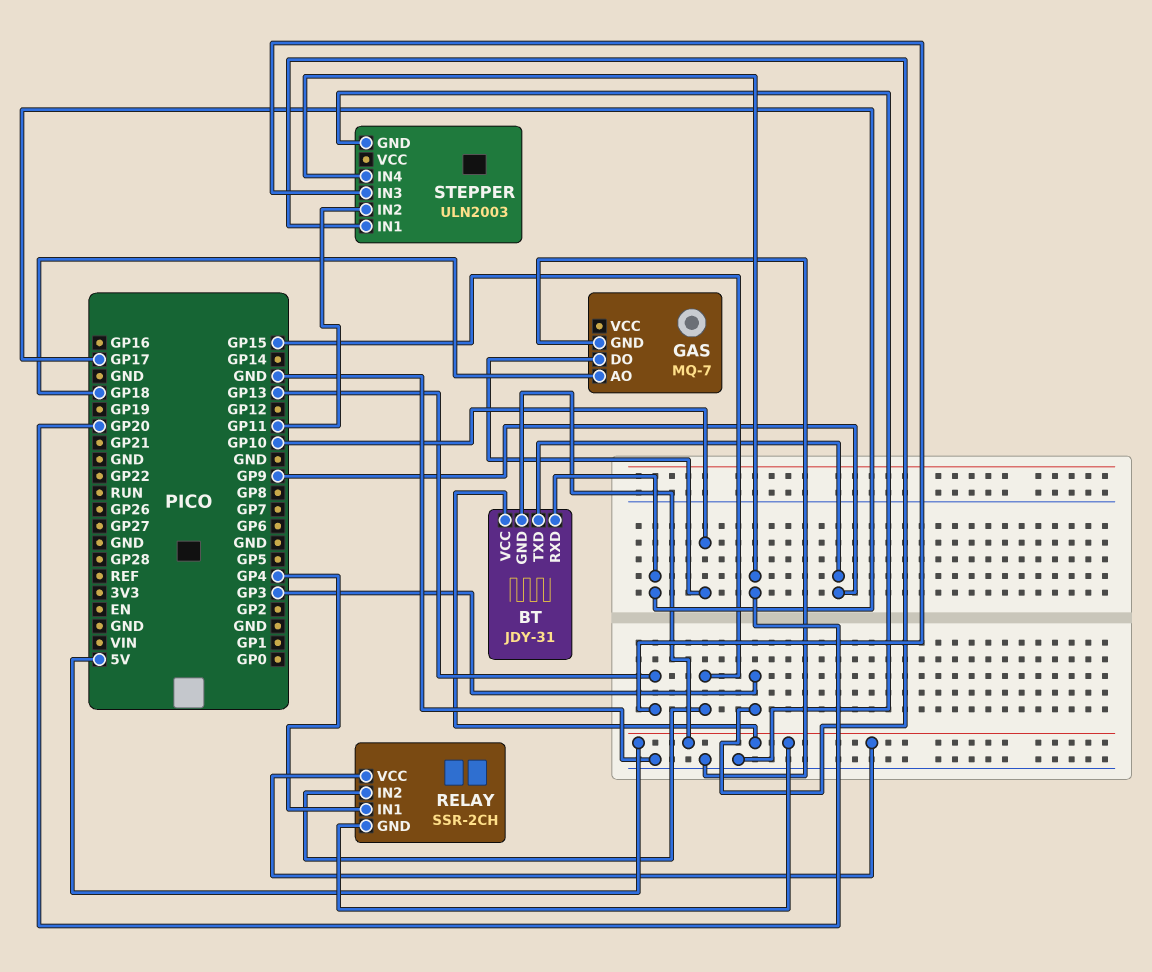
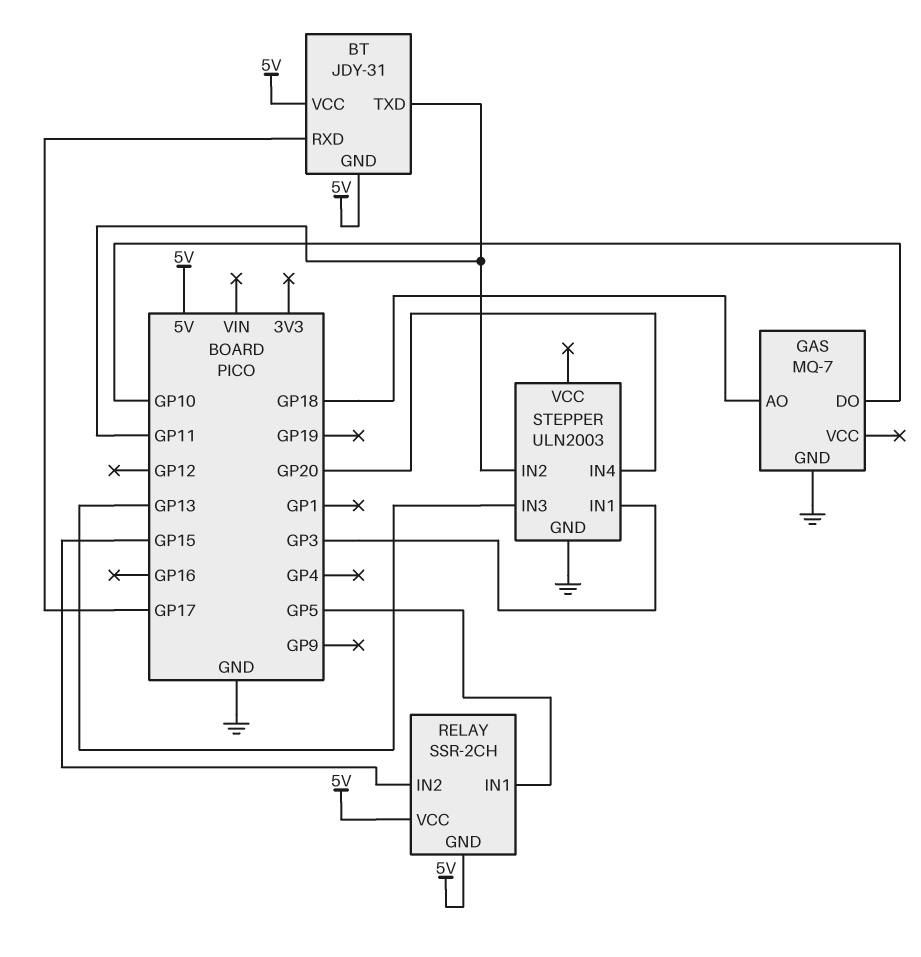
BT pin TXD: GP9 -> GP11
RELAY pin IN1: GP4 -> GP5

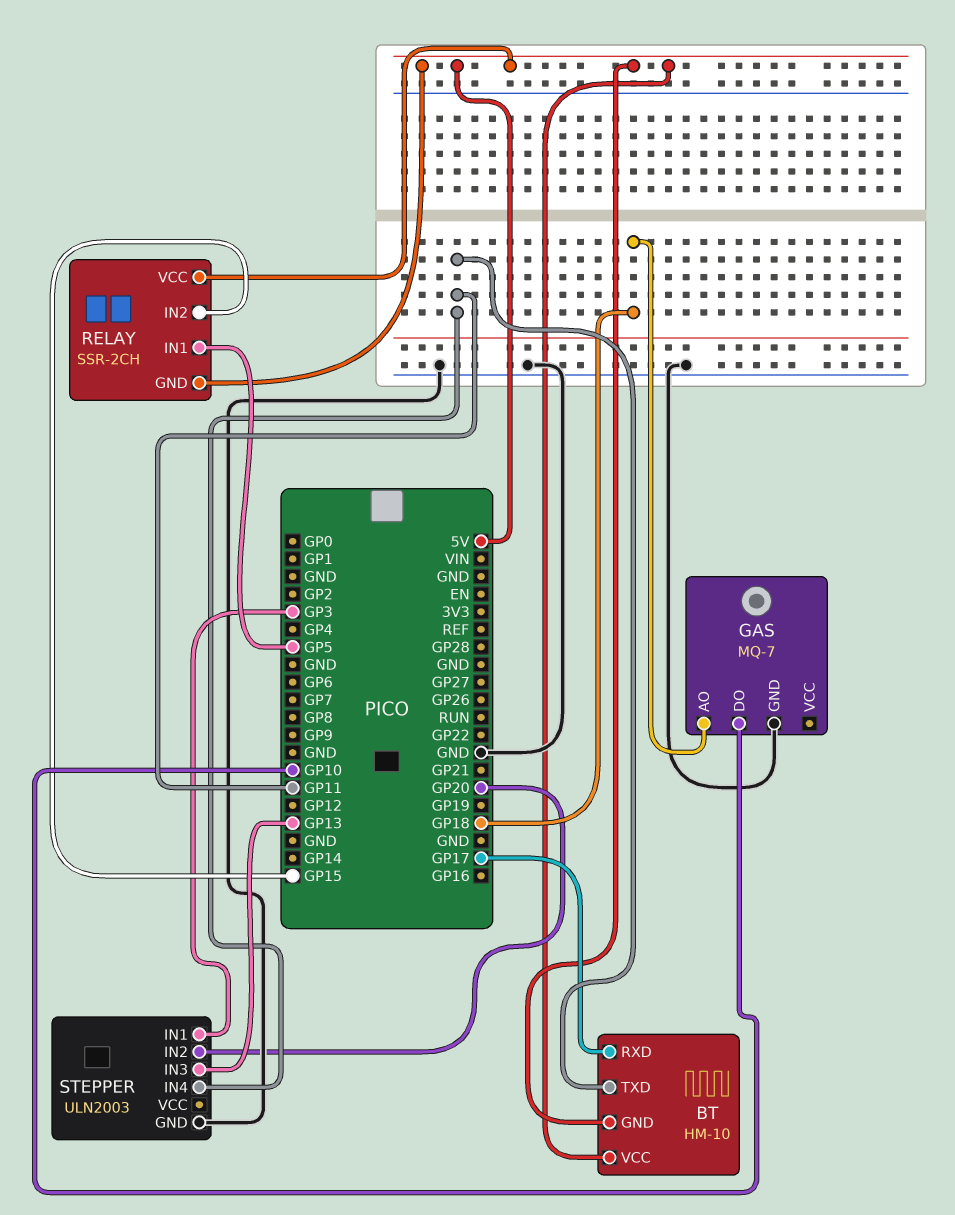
BT: JDY-31 -> HM-10
STEPPER pin IN2: GP11 -> GP20
STEPPER pin IN4: GP20 -> GP11

